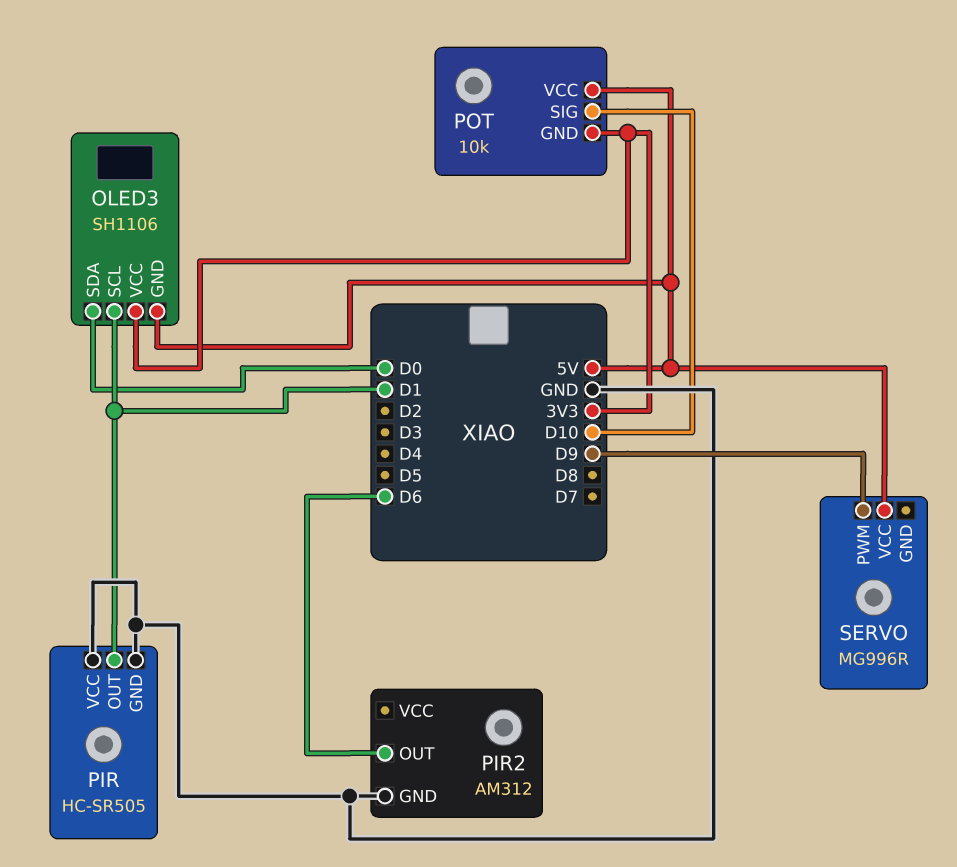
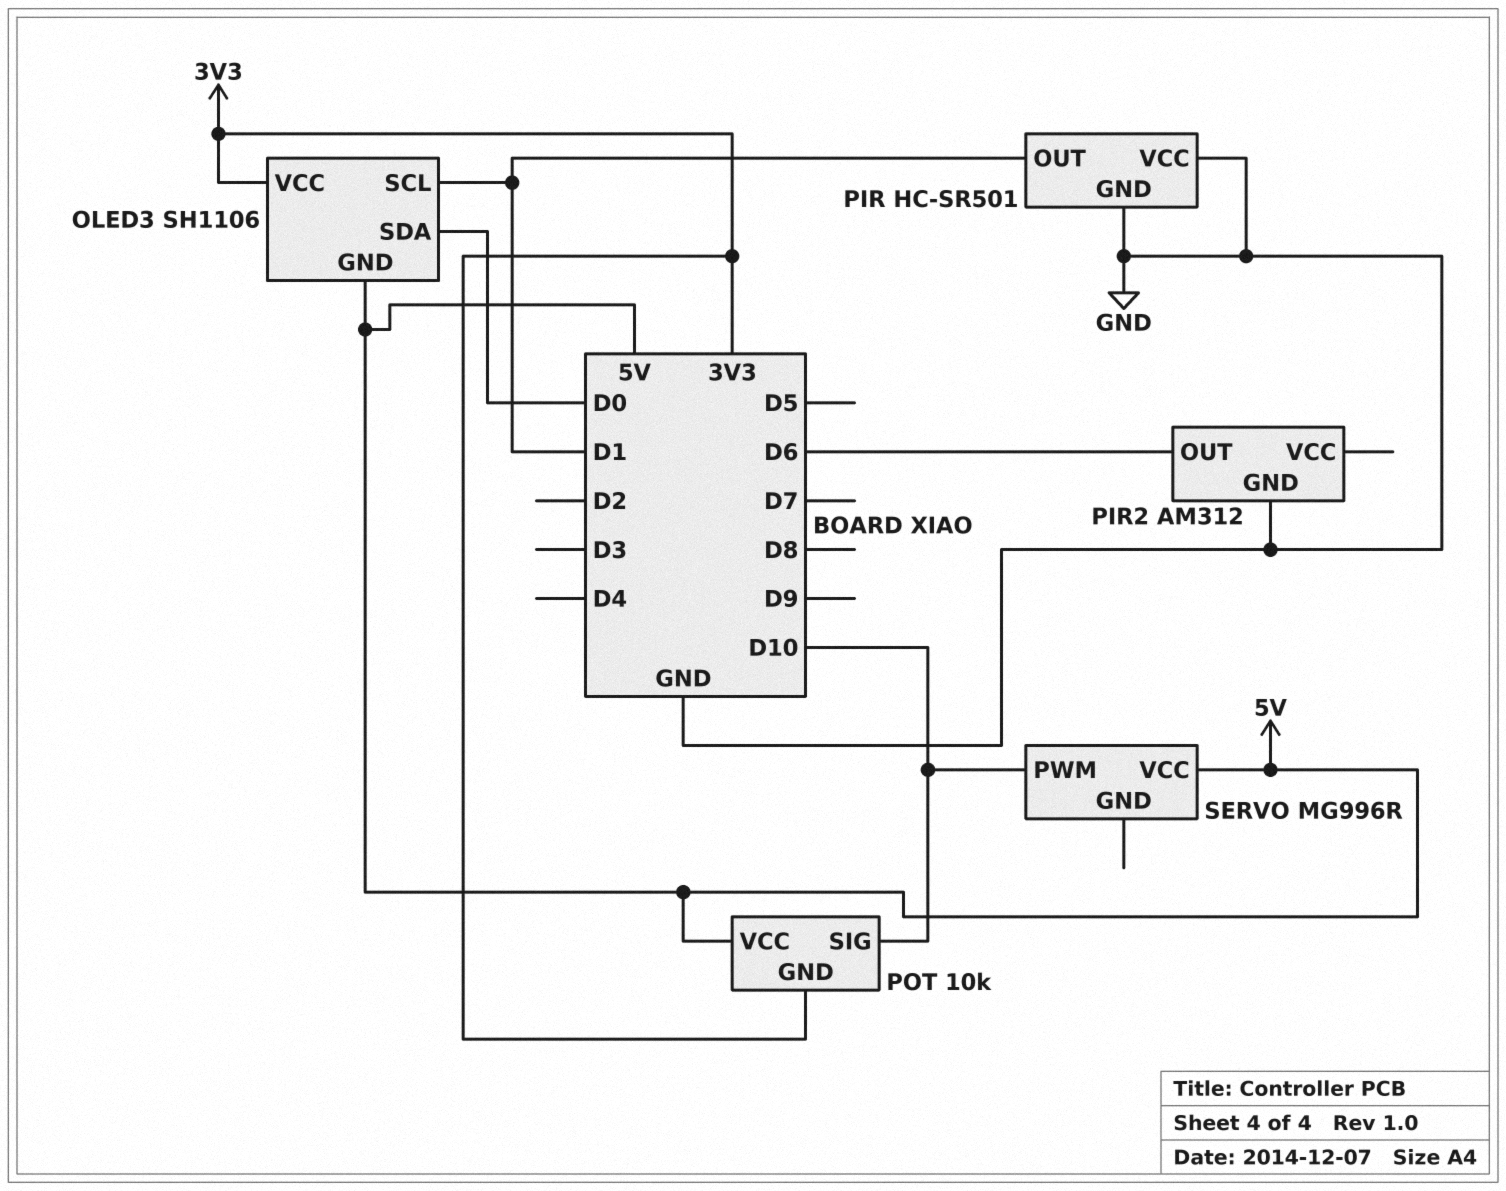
PIR: HC-SR505 -> HC-SR501
SERVO pin PWM: D9 -> D10

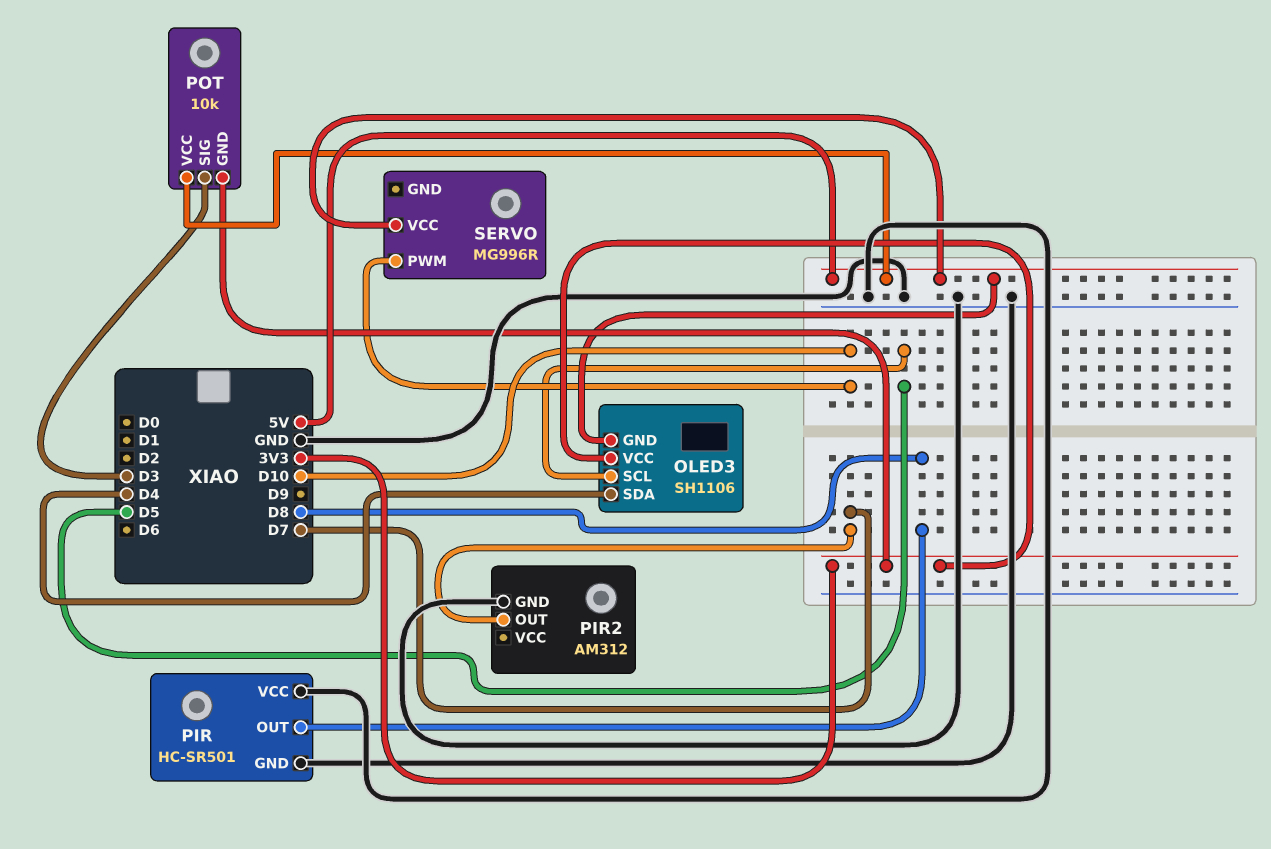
OLED3 pin SCL: D1 -> D5
OLED3 pin SDA: D0 -> D4
PIR pin OUT: D1 -> D8
PIR2 pin OUT: D6 -> D7
POT pin SIG: D10 -> D3

